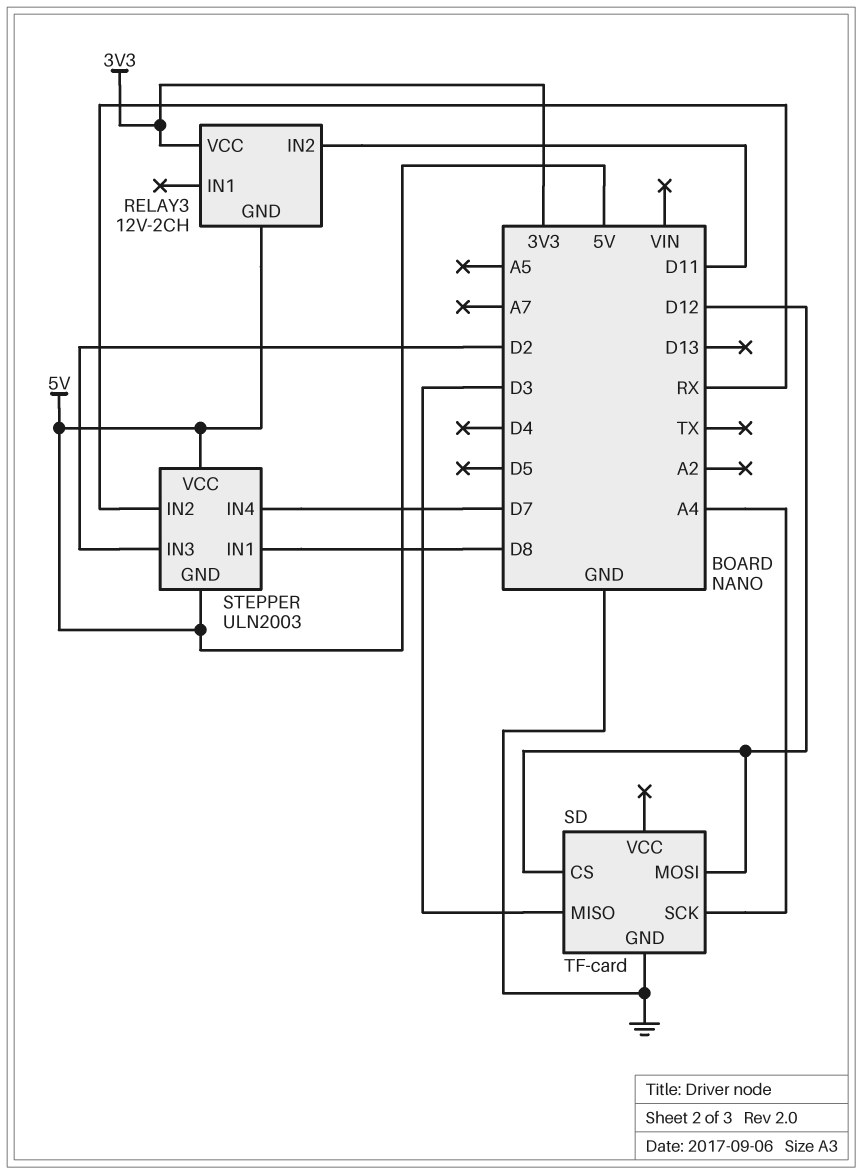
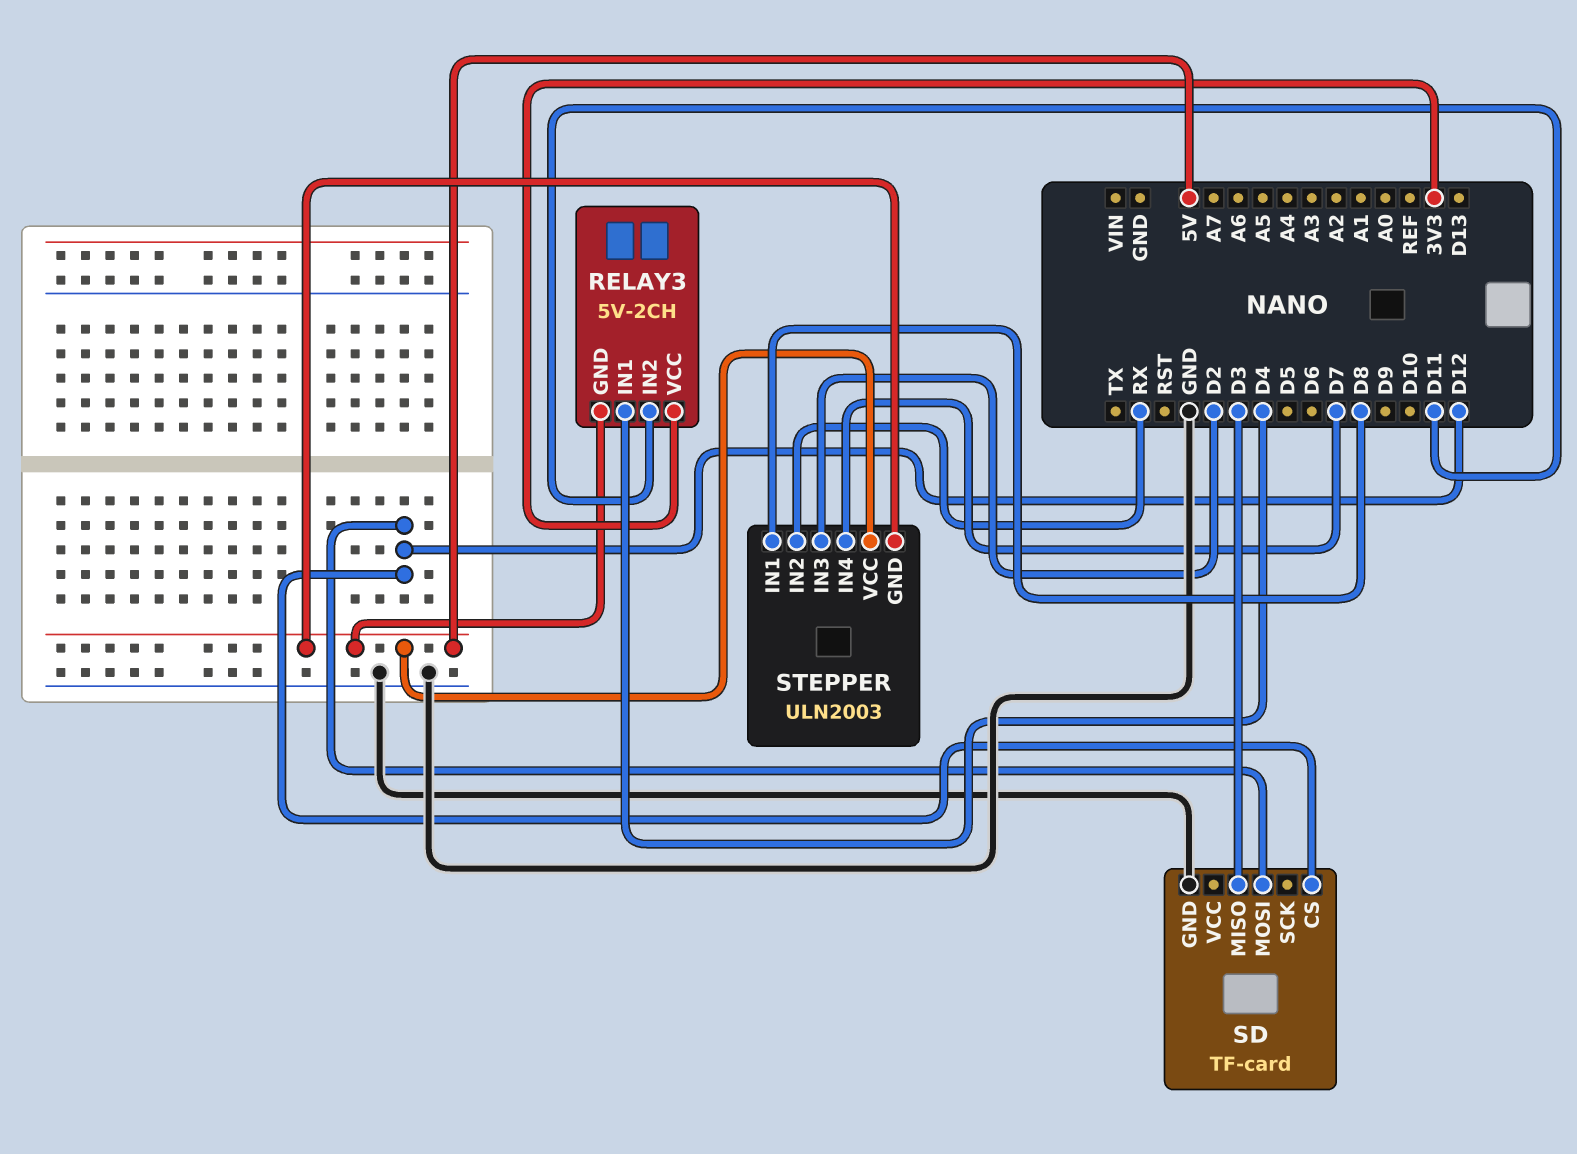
RELAY3: 12V-2CH -> 5V-2CH
RELAY3 pin IN1: none -> D4
SD pin SCK: A4 -> none

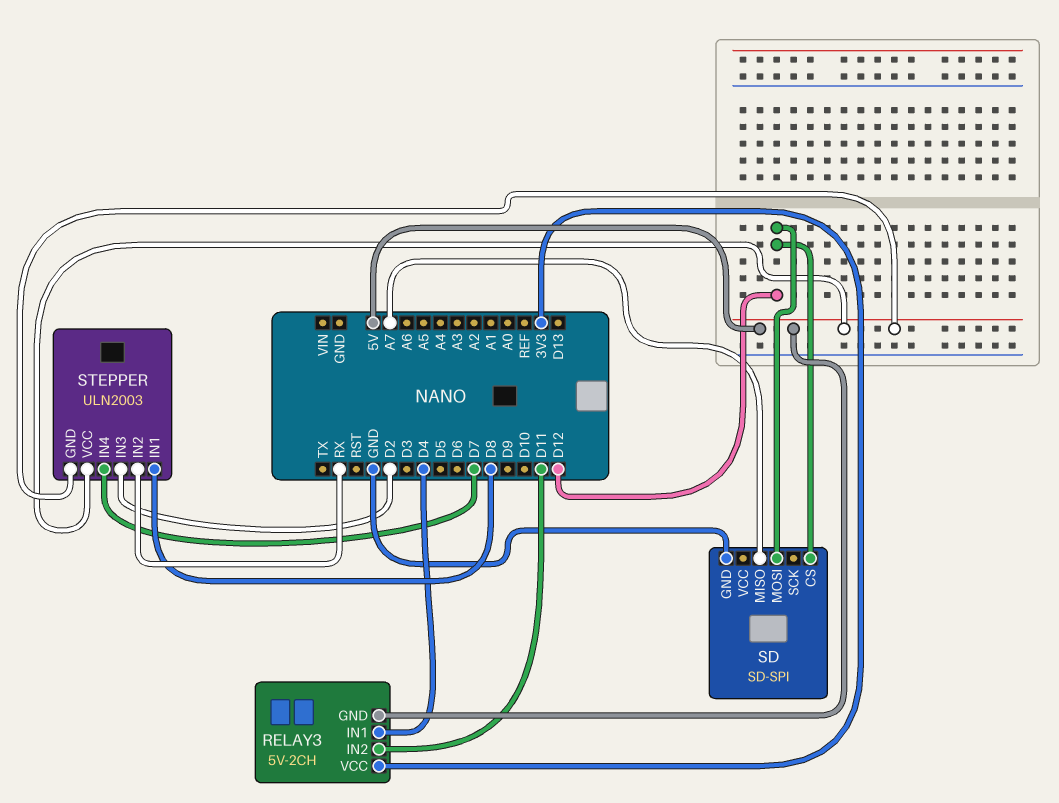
SD: TF-card -> SD-SPI
SD pin MISO: D3 -> A7

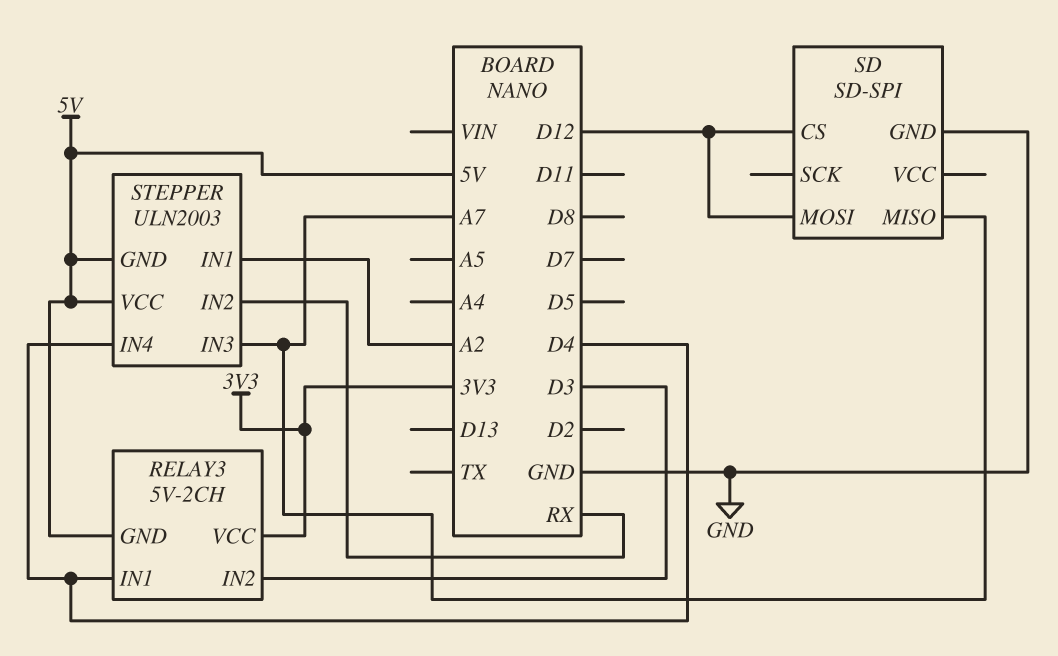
RELAY3 pin IN2: D11 -> D3
STEPPER pin IN1: D8 -> A2
STEPPER pin IN3: D2 -> A7
STEPPER pin IN4: D7 -> D4

